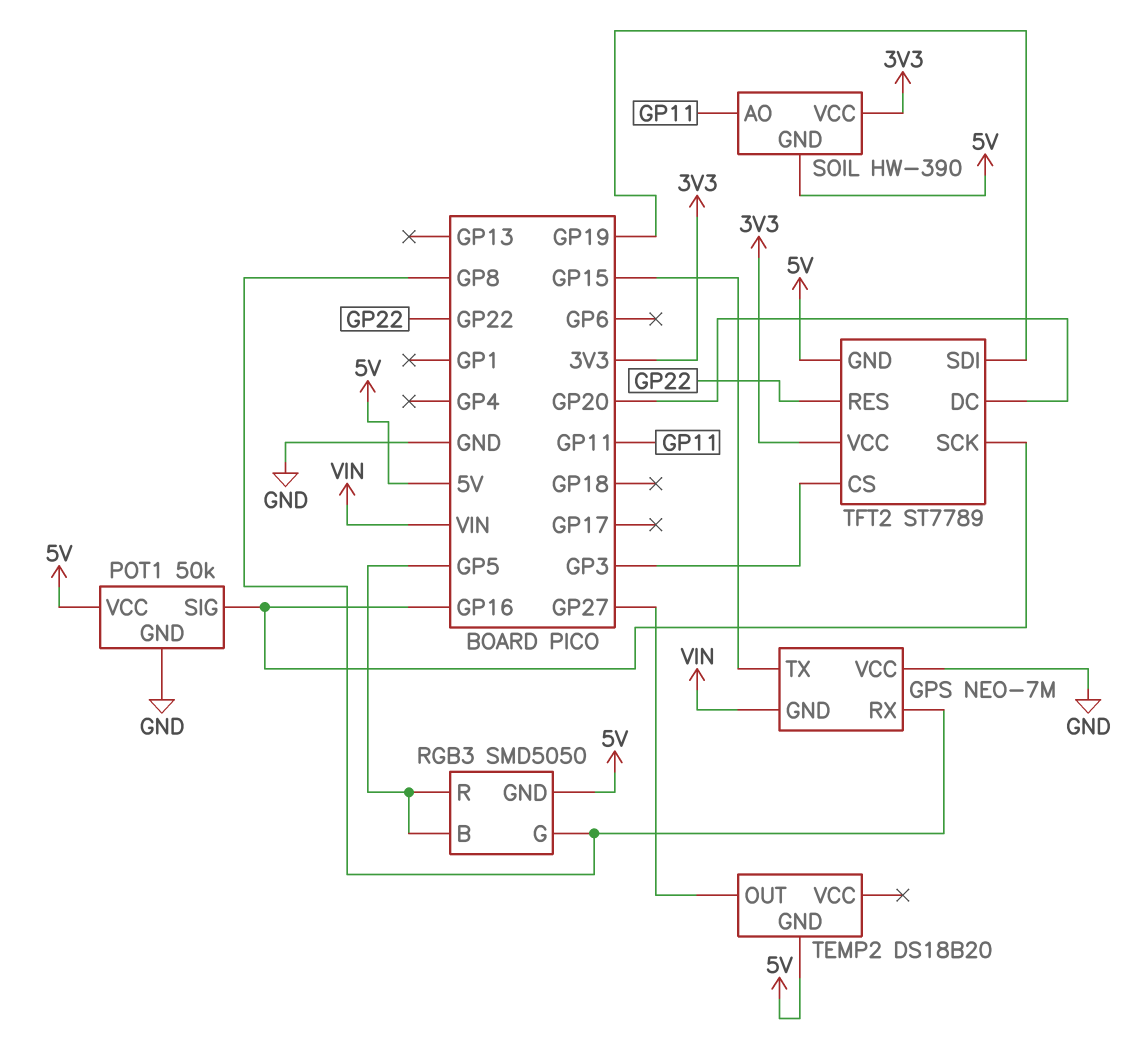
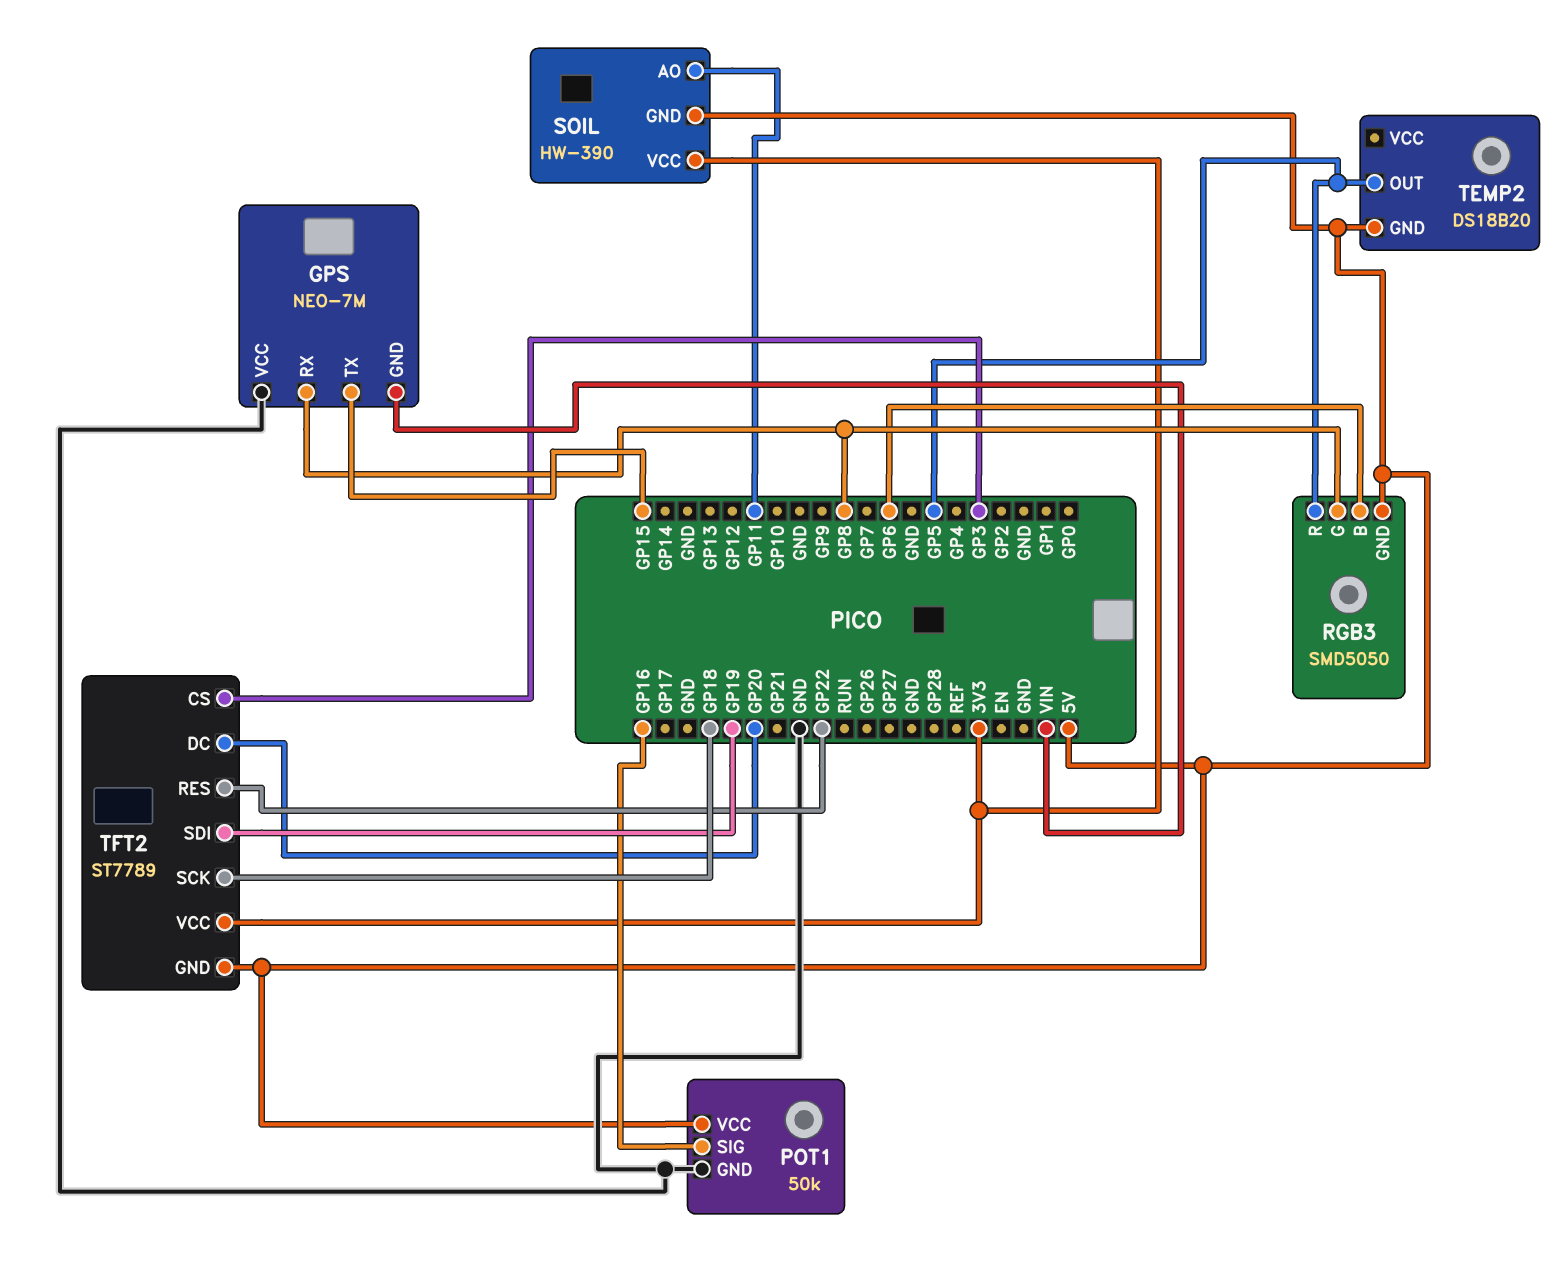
RGB3 pin B: GP5 -> GP6
TEMP2 pin OUT: GP27 -> GP5
TFT2 pin SCK: GP16 -> GP18

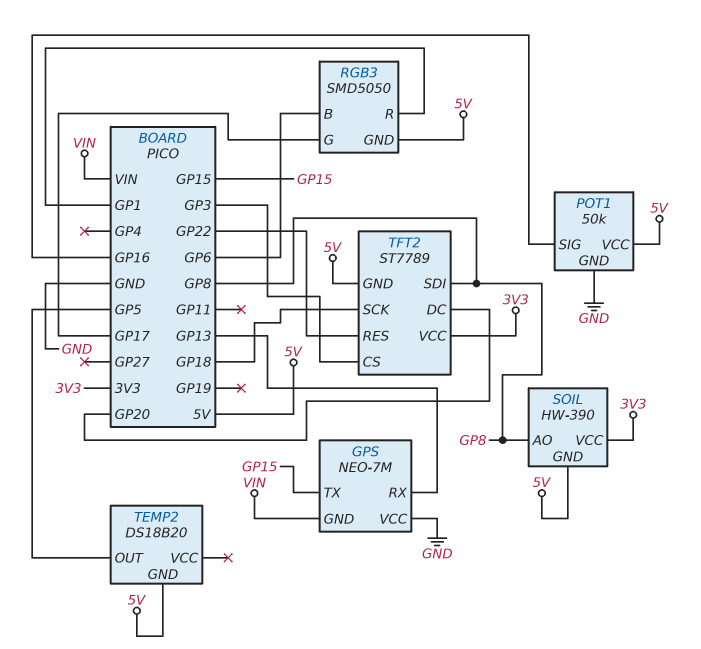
GPS pin RX: GP8 -> GP13
RGB3 pin G: GP8 -> GP17
RGB3 pin R: GP5 -> GP1
SOIL pin AO: GP11 -> GP8
TFT2 pin SDI: GP19 -> GP8

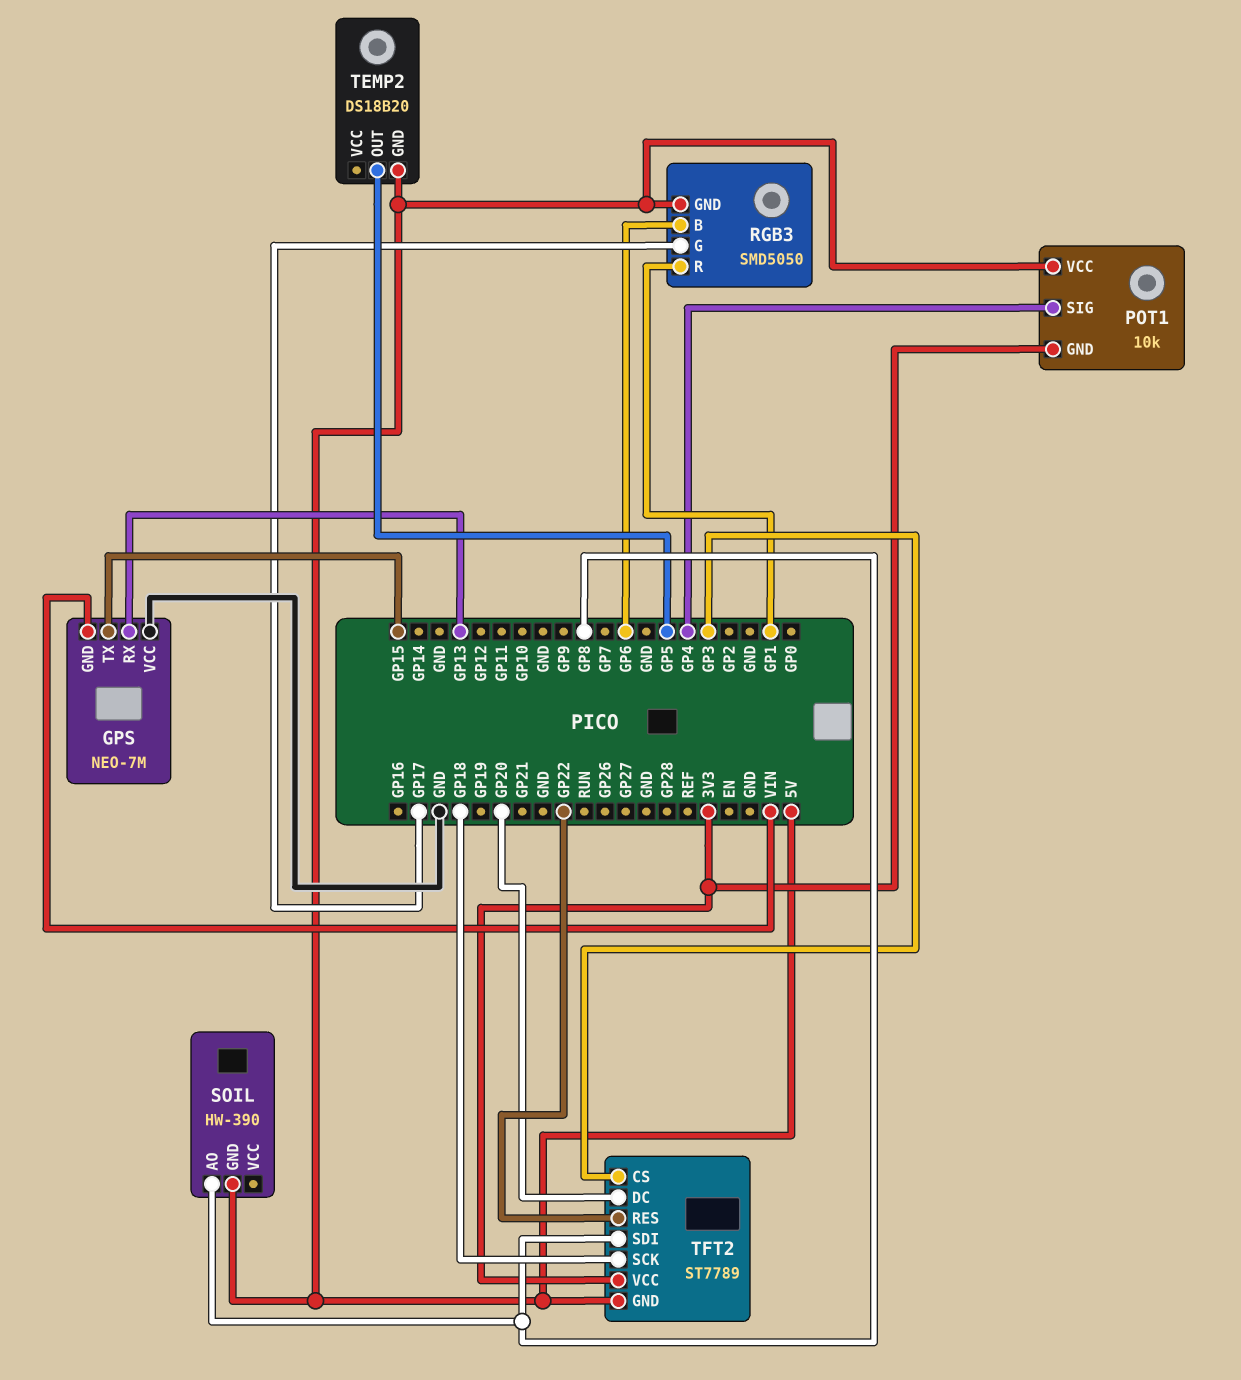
POT1: 50k -> 10k
POT1 pin GND: GND -> 3V3
POT1 pin SIG: GP16 -> GP4
SOIL pin VCC: 3V3 -> none

